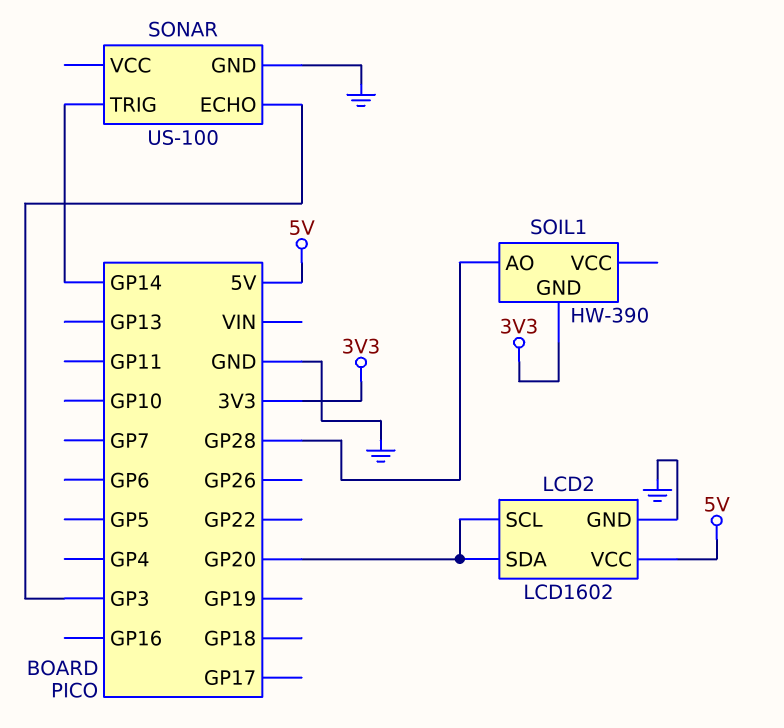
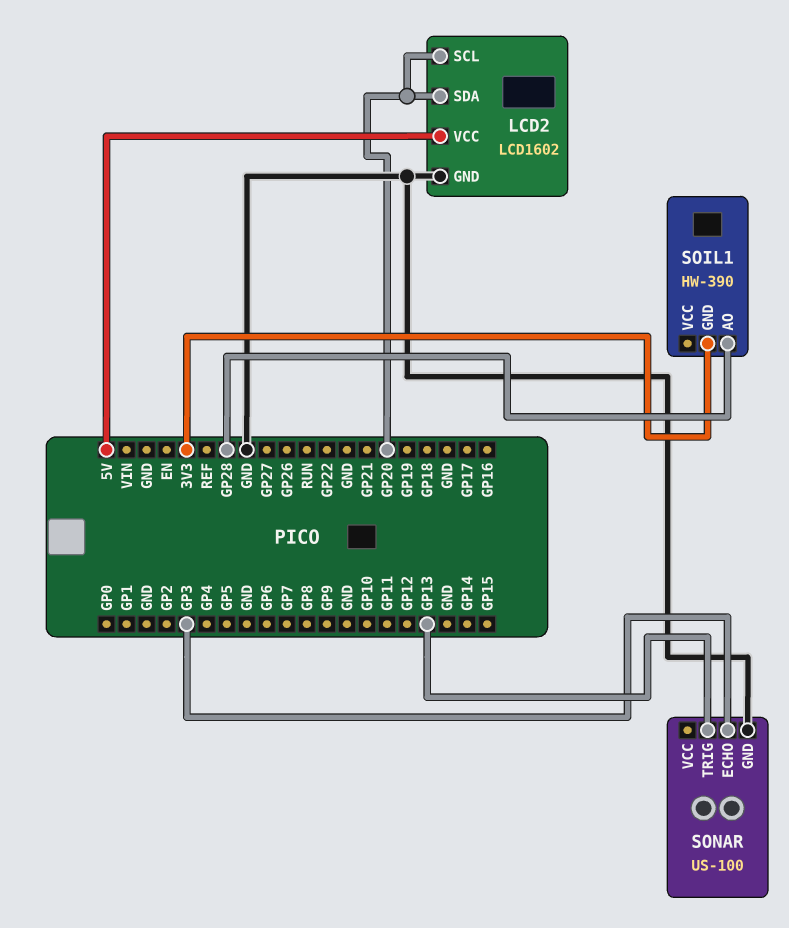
SONAR pin TRIG: GP14 -> GP13

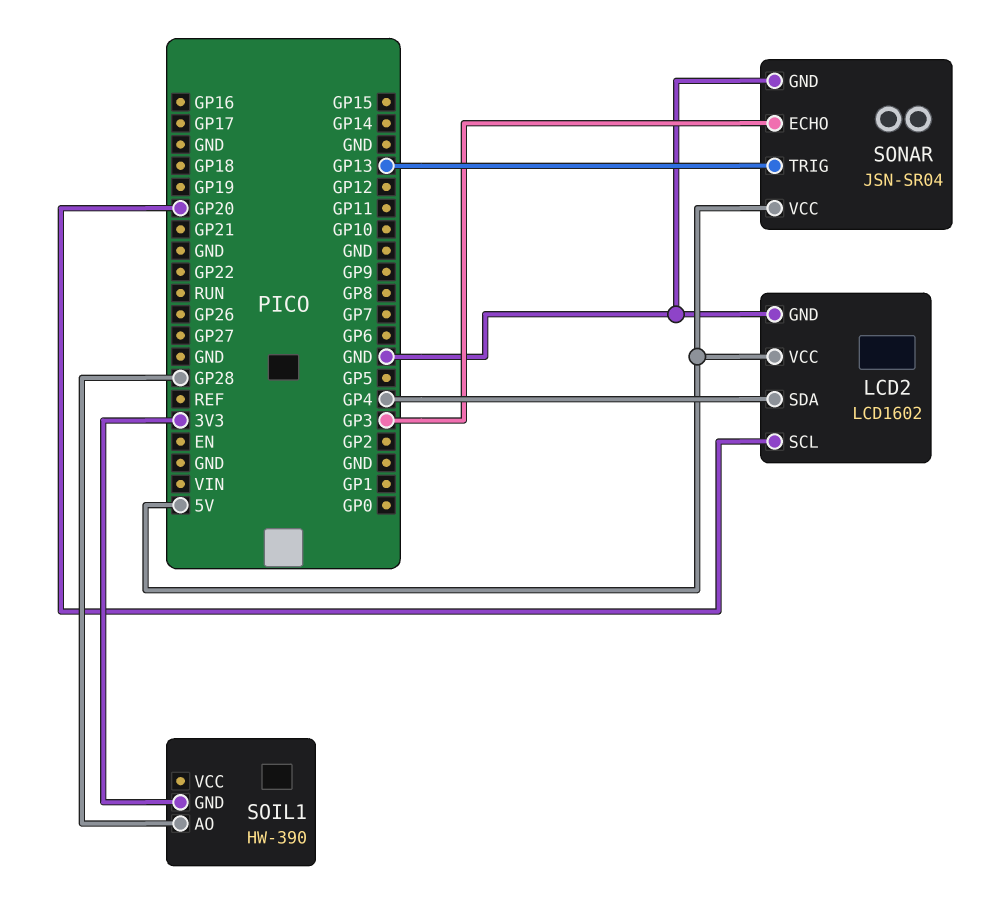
LCD2 pin SDA: GP20 -> GP4
SONAR: US-100 -> JSN-SR04
SONAR pin VCC: none -> 5V

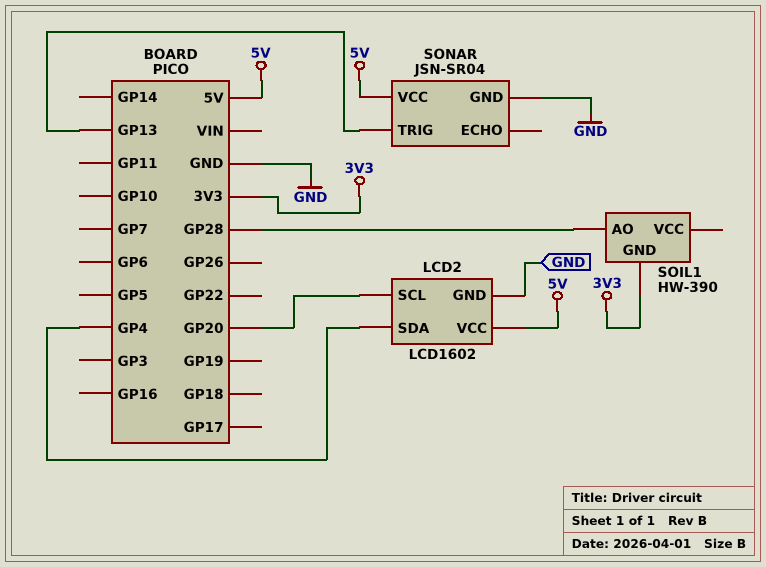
SONAR pin ECHO: GP3 -> none

